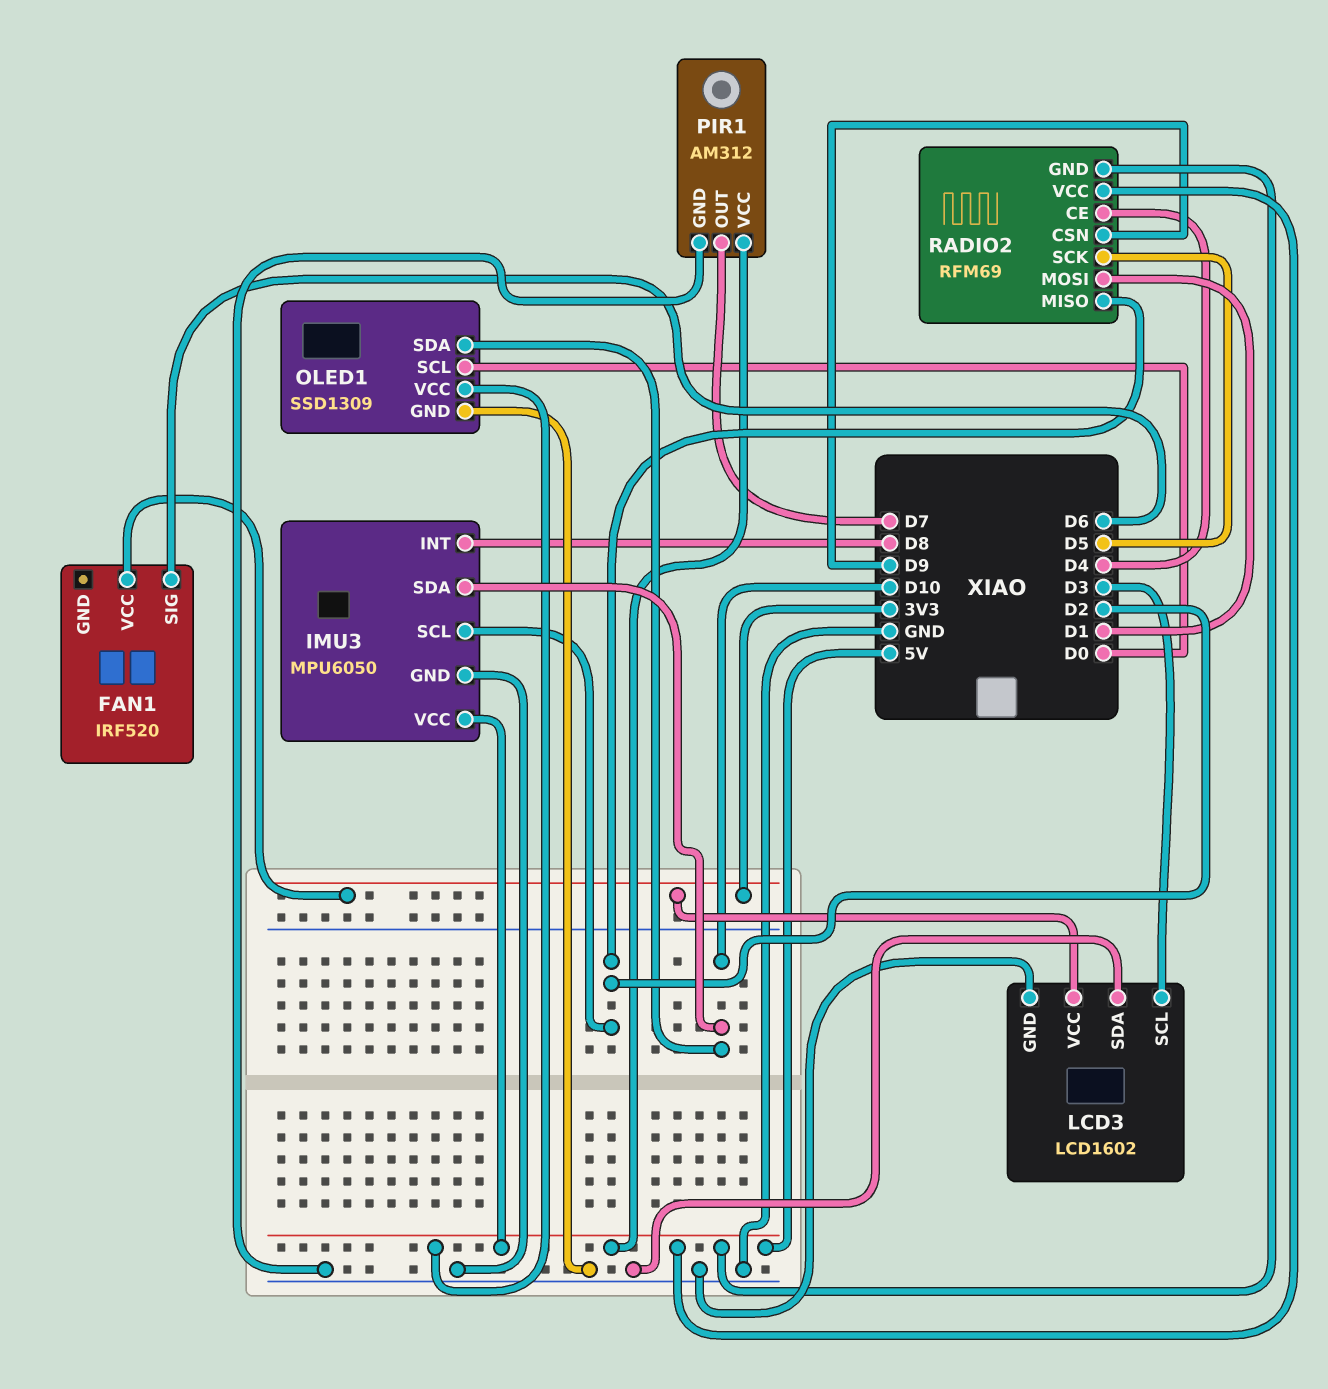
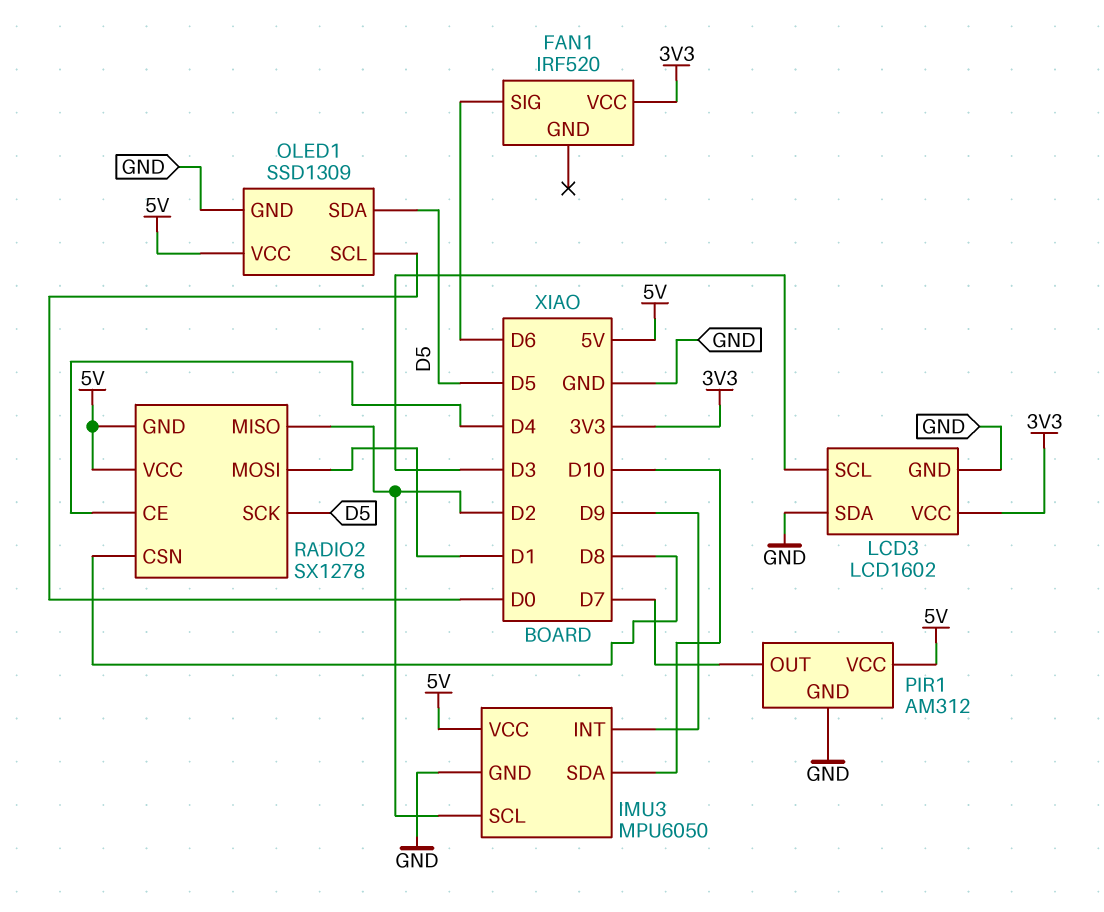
IMU3 pin INT: D8 -> D9
OLED1 pin SDA: D10 -> D5
RADIO2: RFM69 -> SX1278
RADIO2 pin CSN: D9 -> D8

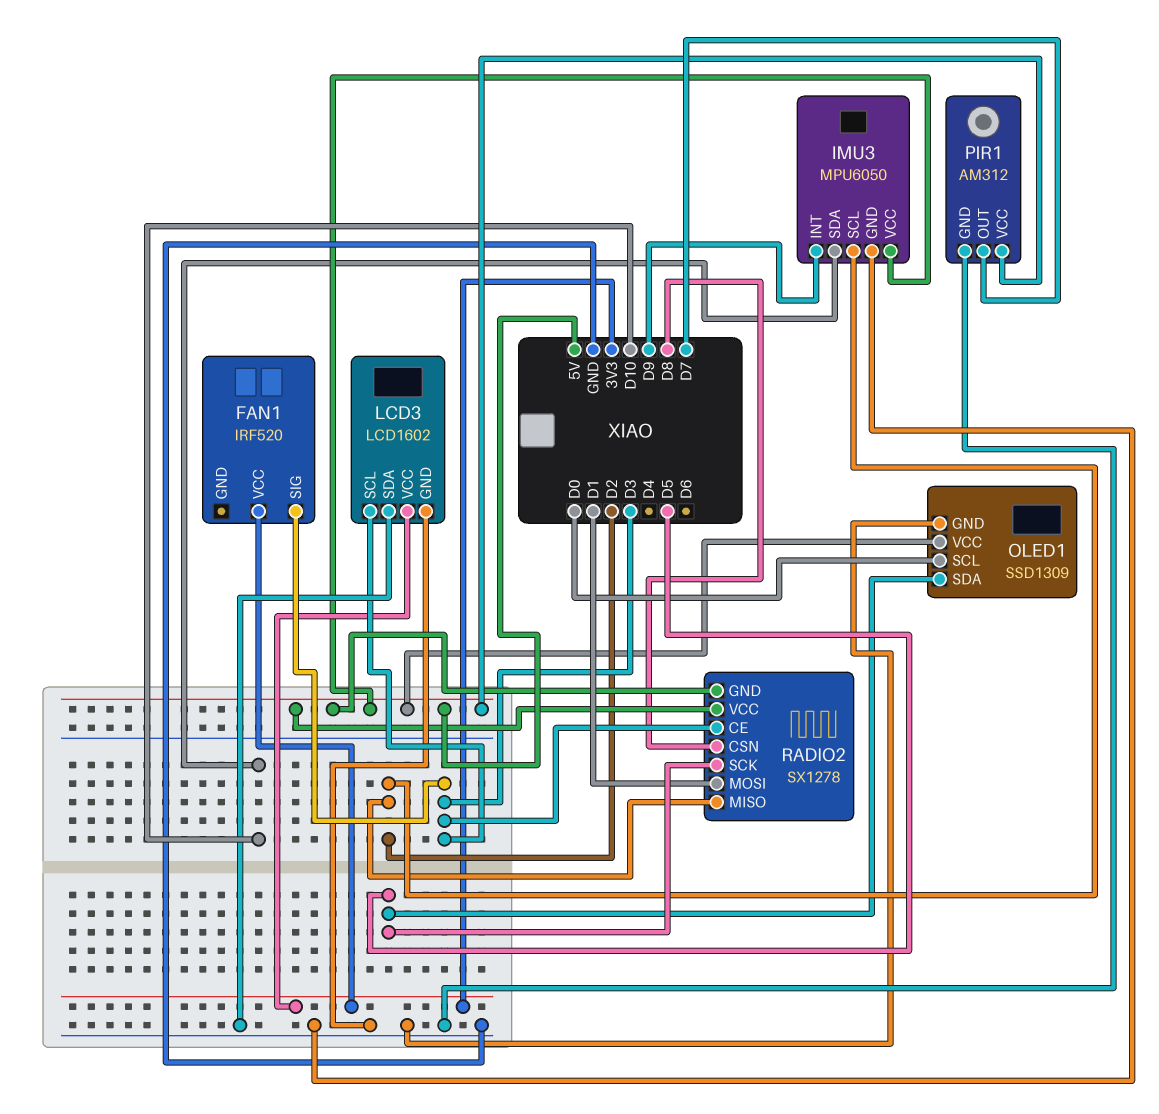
FAN1 pin SIG: D6 -> D3
RADIO2 pin CE: D4 -> D3

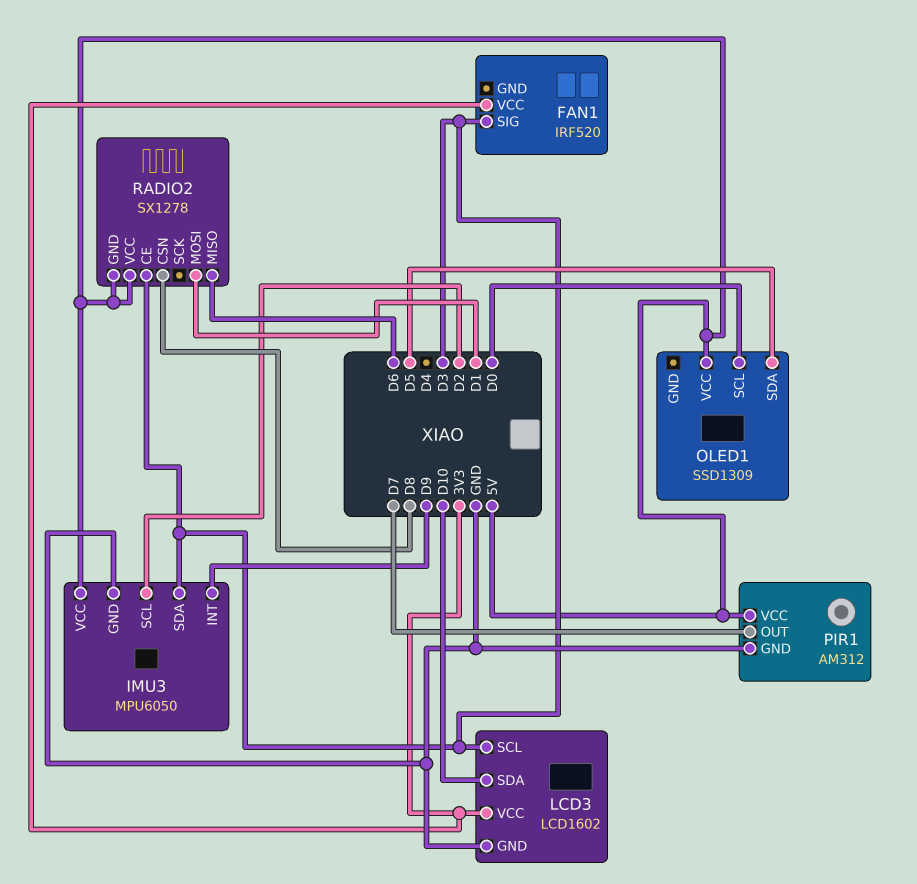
IMU3 pin SDA: D10 -> D3
LCD3 pin SDA: GND -> D10
OLED1 pin GND: GND -> none
RADIO2 pin MISO: D2 -> D6
RADIO2 pin SCK: D5 -> none

